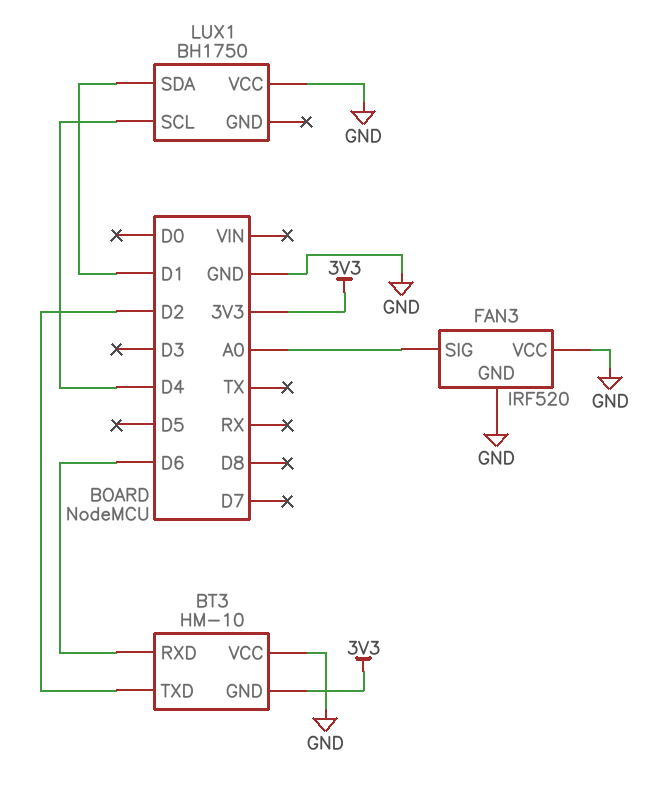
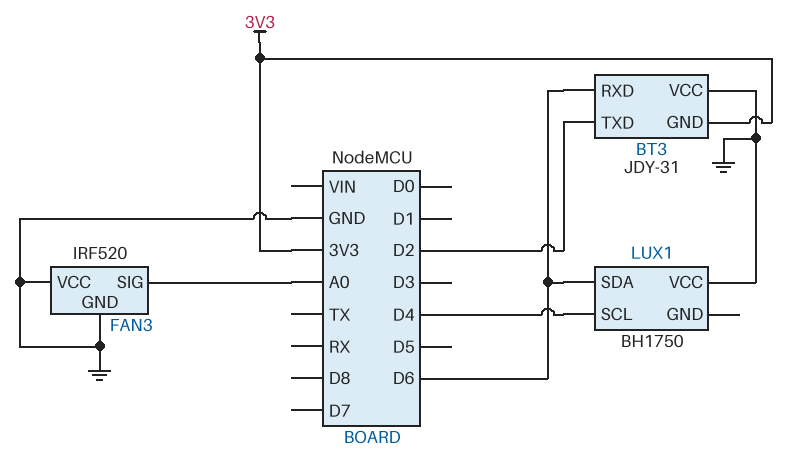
BT3: HM-10 -> JDY-31
LUX1 pin SDA: D1 -> D6

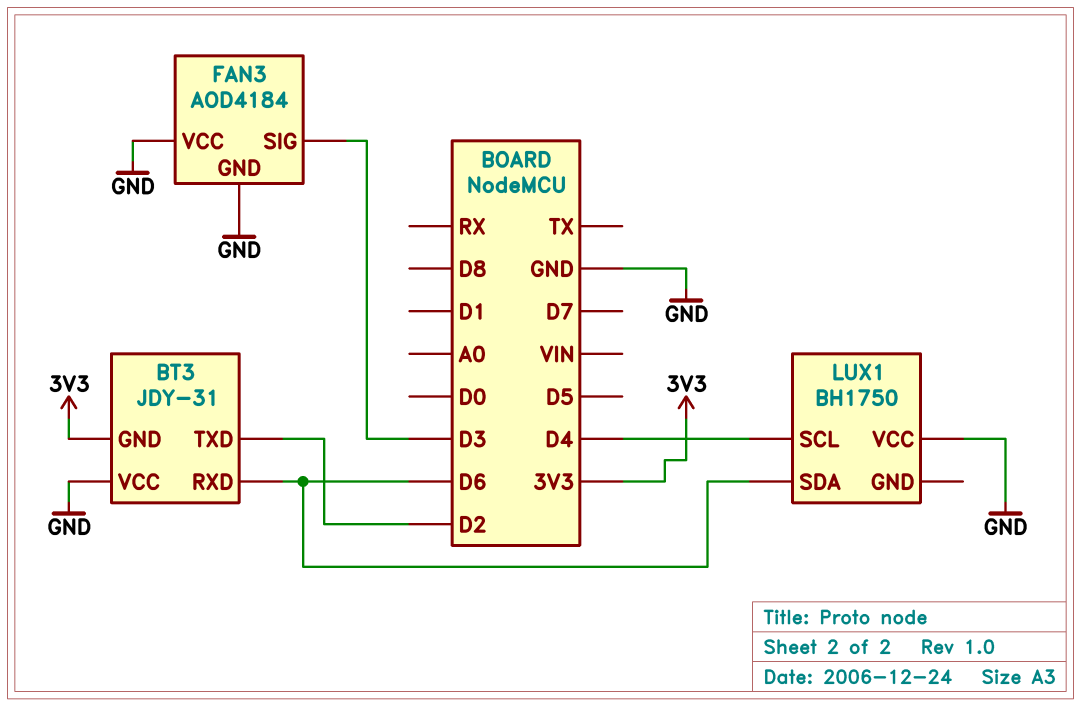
FAN3: IRF520 -> AOD4184
FAN3 pin SIG: A0 -> D3

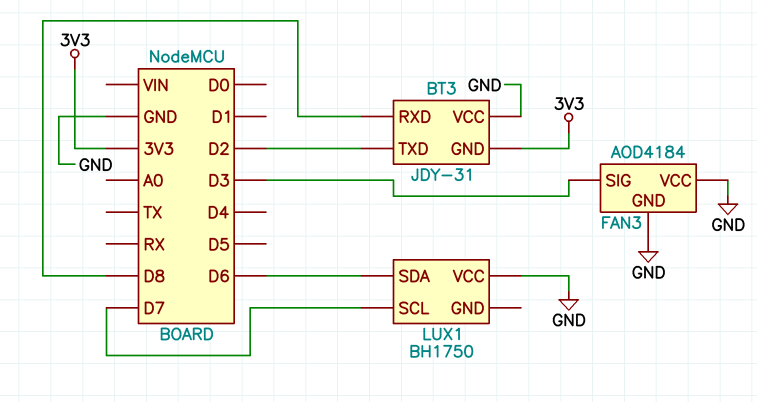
BT3 pin RXD: D6 -> D8
LUX1 pin SCL: D4 -> D7

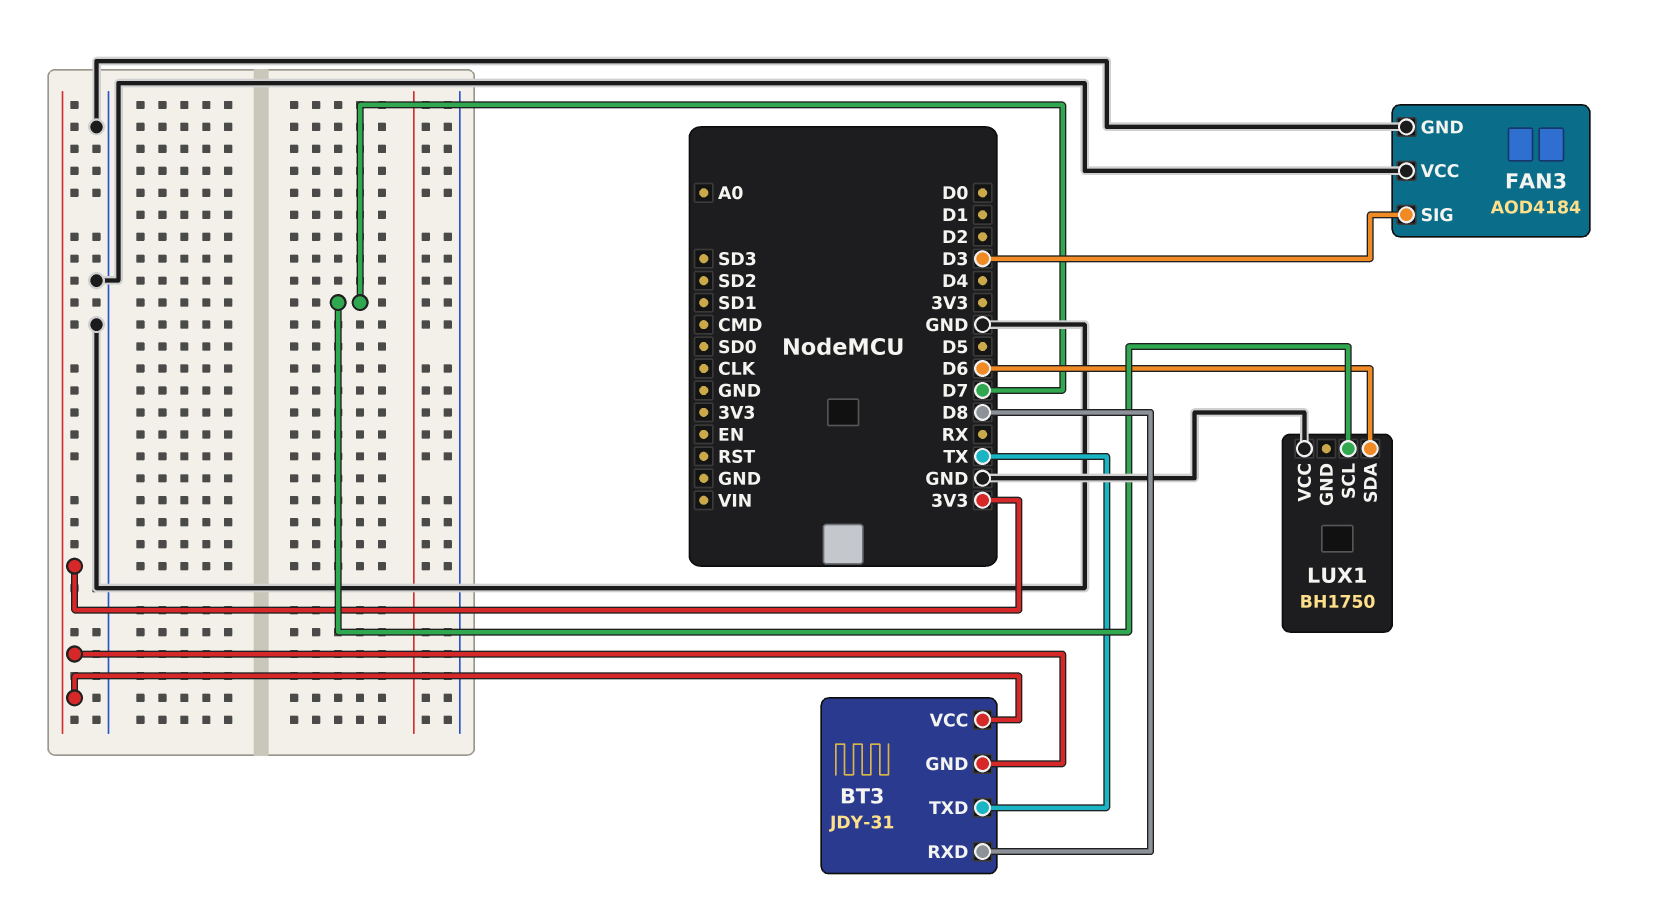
BT3 pin TXD: D2 -> TX
BT3 pin VCC: GND -> 3V3

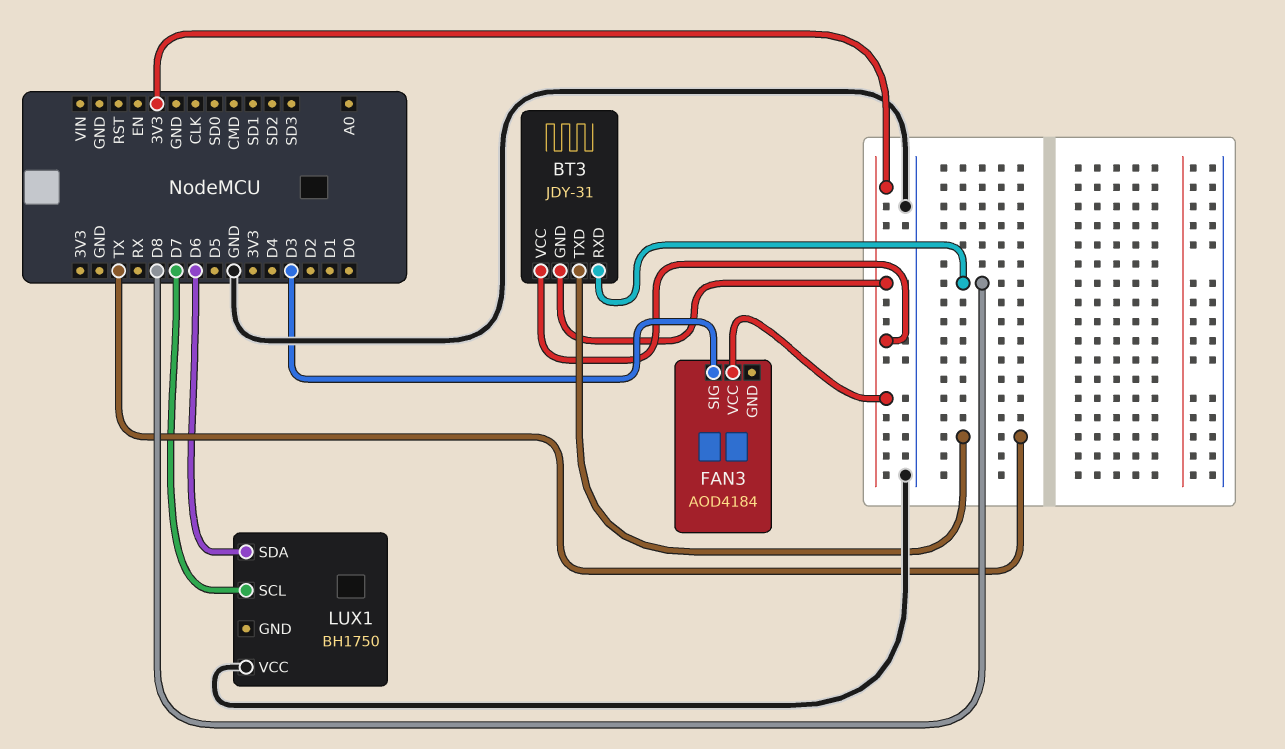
FAN3 pin GND: GND -> none
FAN3 pin VCC: GND -> 3V3

